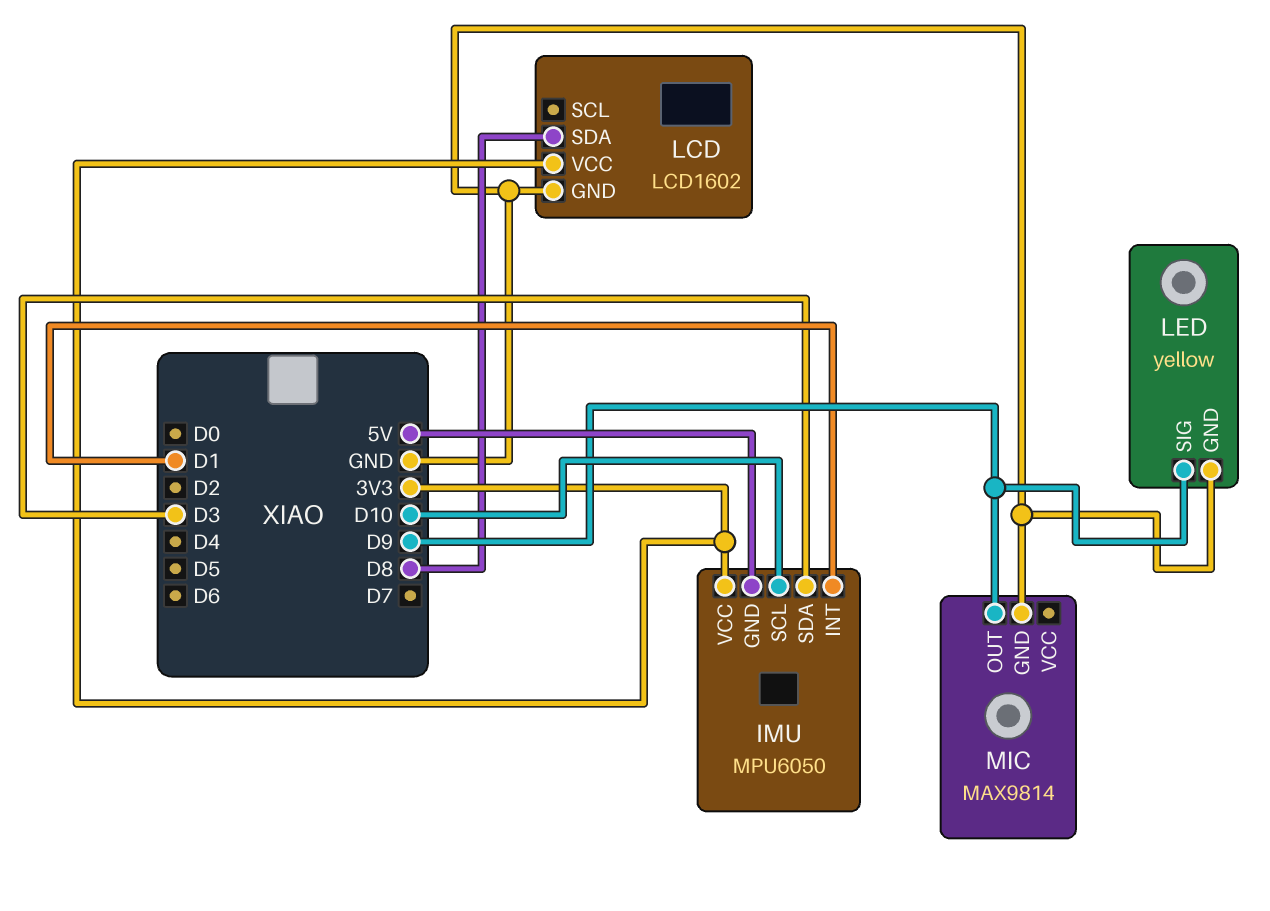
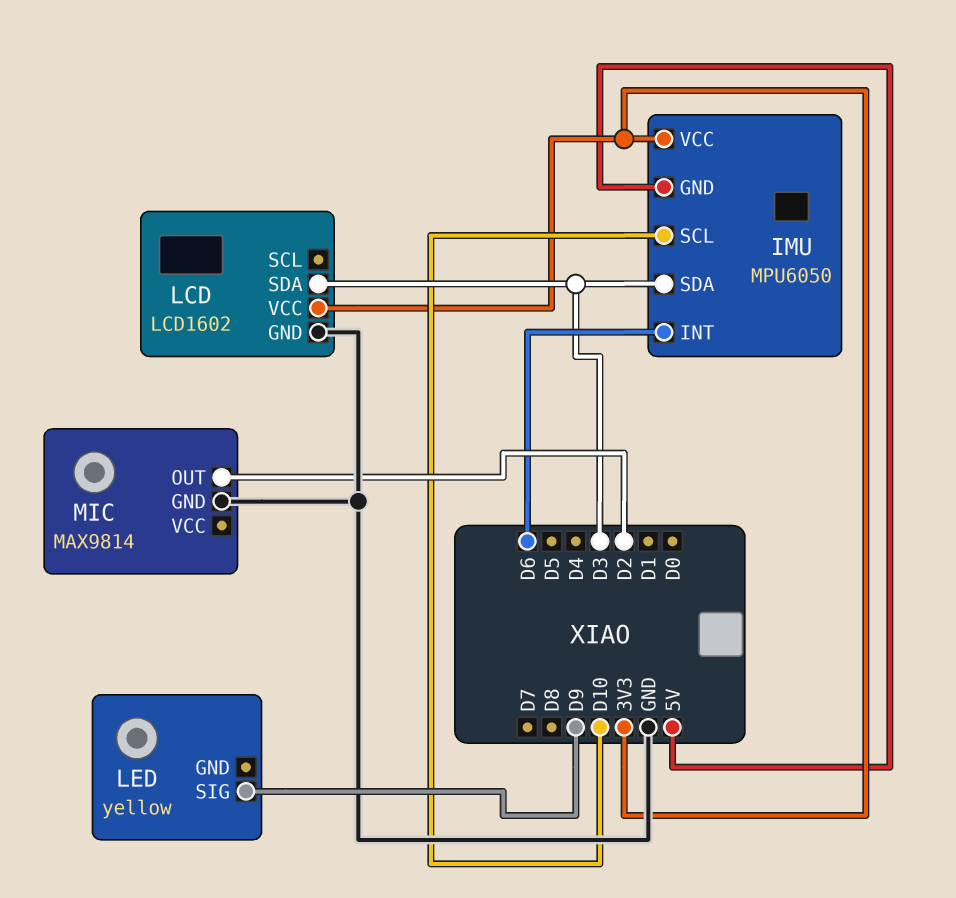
IMU pin INT: D1 -> D6
LCD pin SDA: D8 -> D3
LED pin GND: GND -> none
MIC pin OUT: D9 -> D2

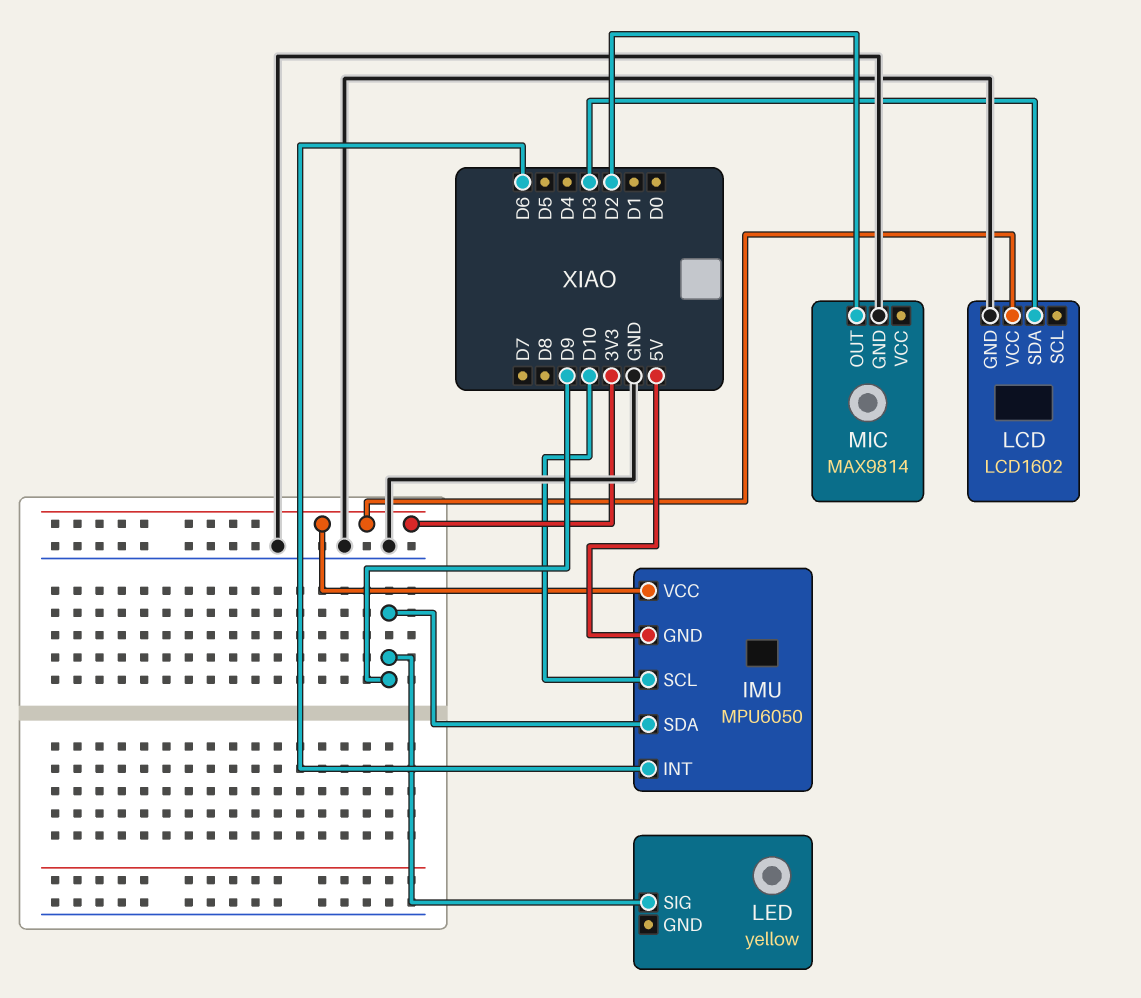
IMU pin SDA: D3 -> D9

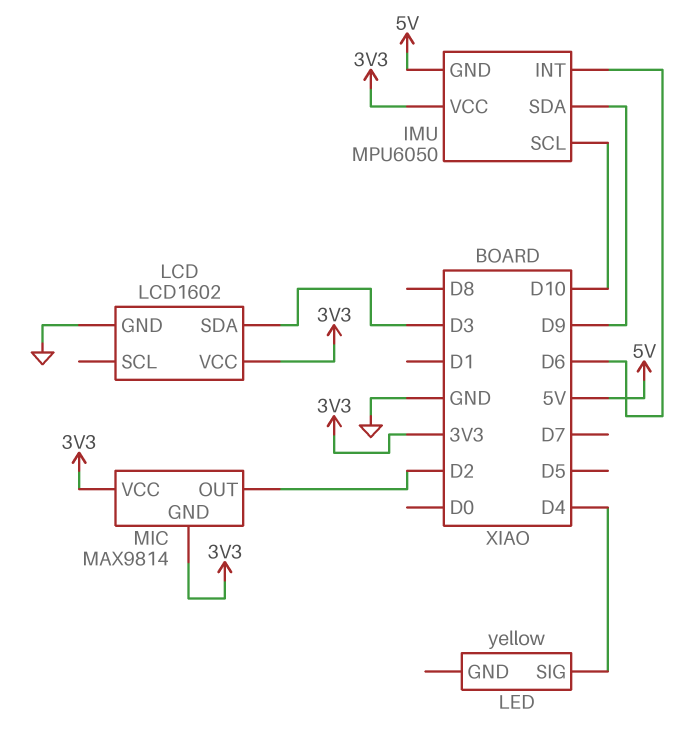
LED pin SIG: D9 -> D4
MIC pin GND: GND -> 3V3
MIC pin VCC: none -> 3V3

